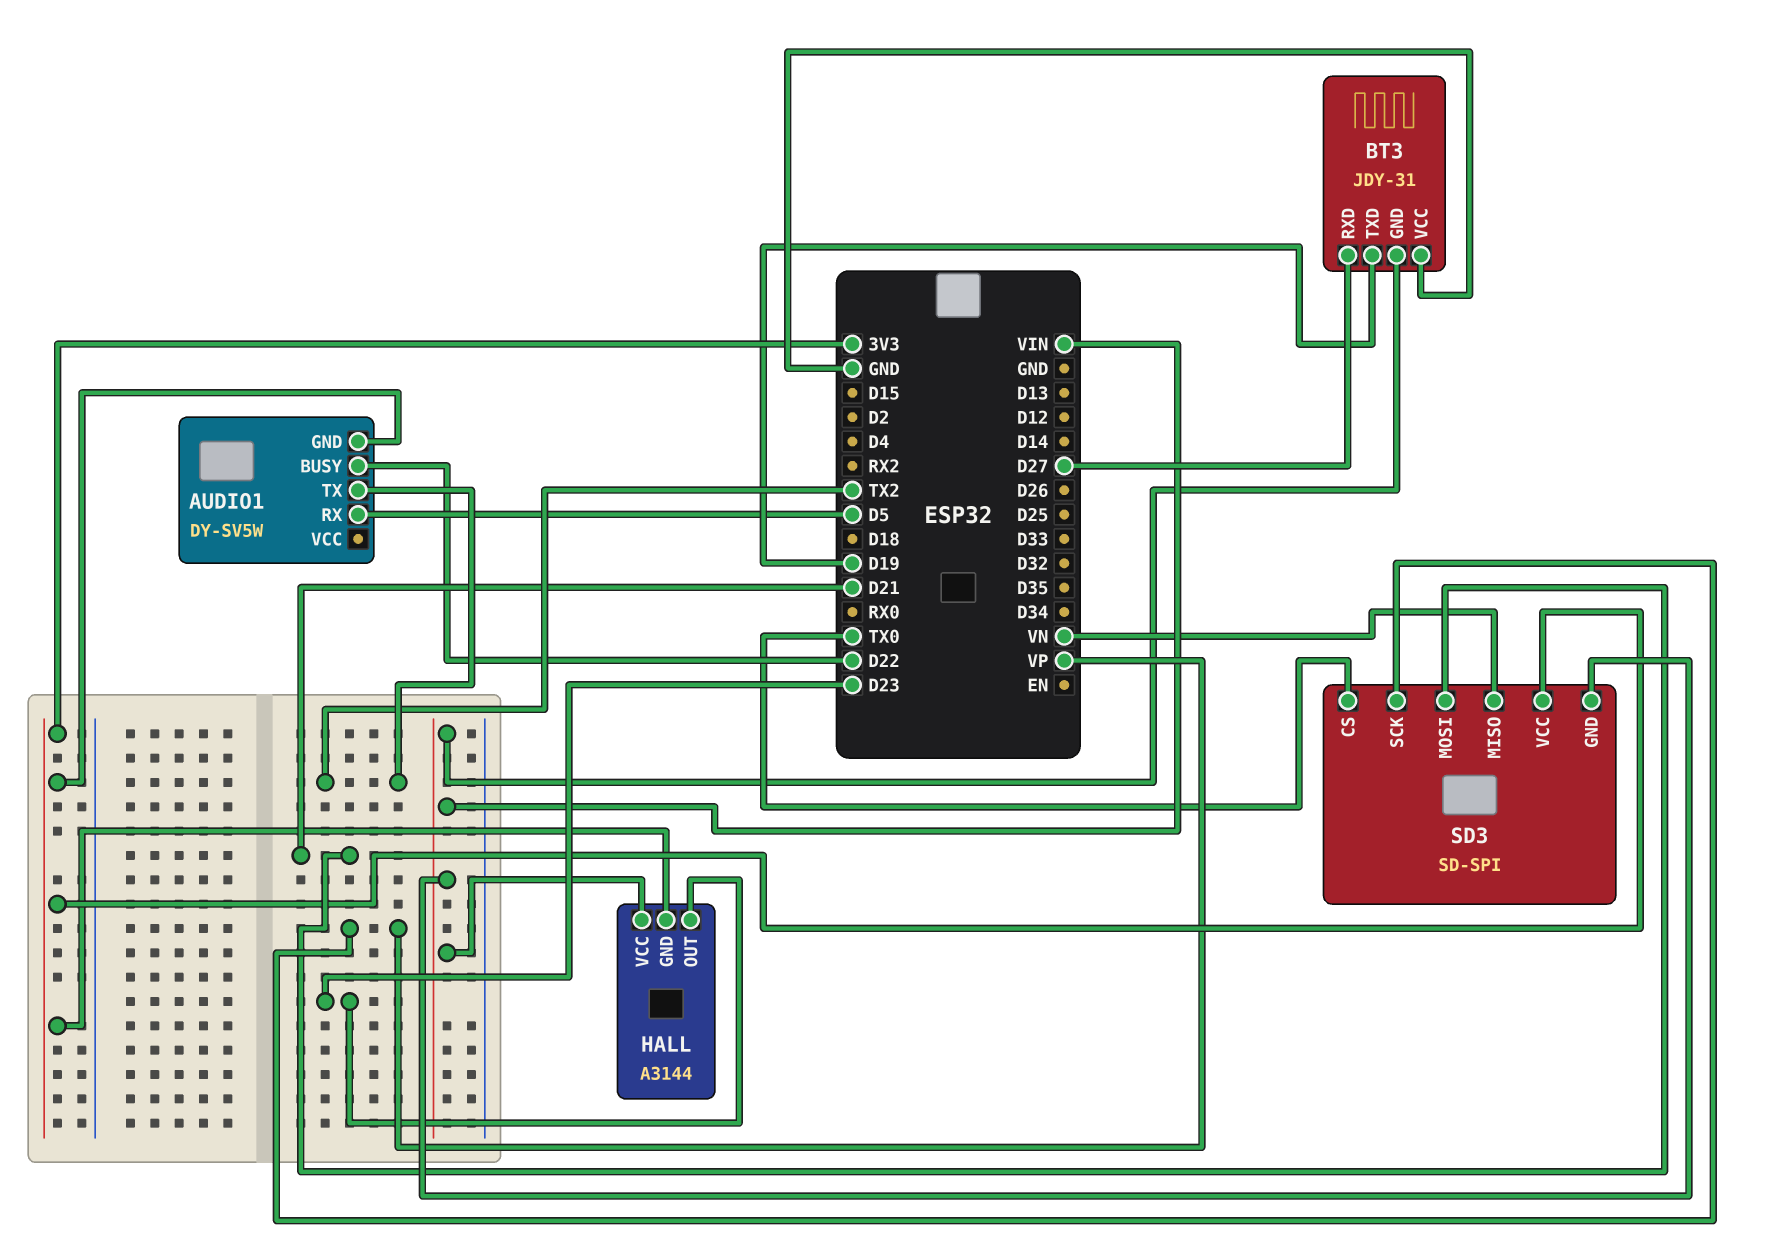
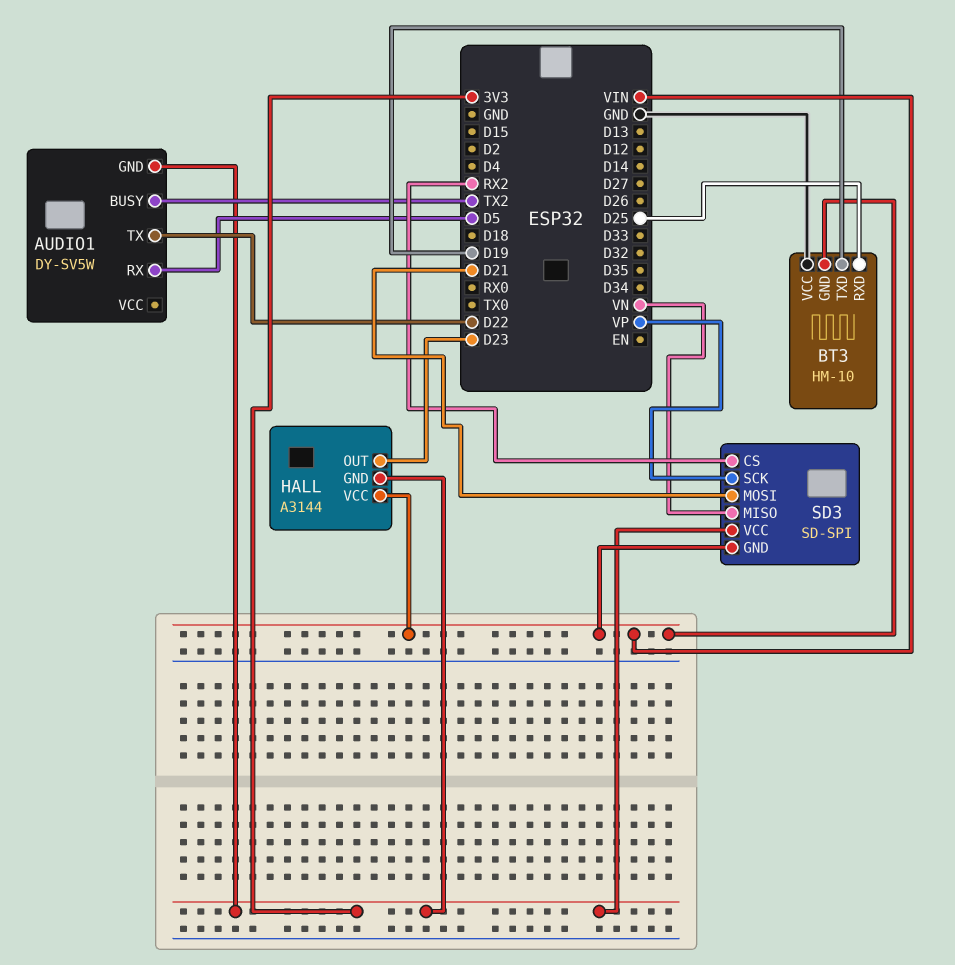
AUDIO1 pin BUSY: D22 -> TX2
AUDIO1 pin TX: TX2 -> D22
BT3: JDY-31 -> HM-10
BT3 pin RXD: D27 -> D25
SD3 pin CS: TX0 -> RX2

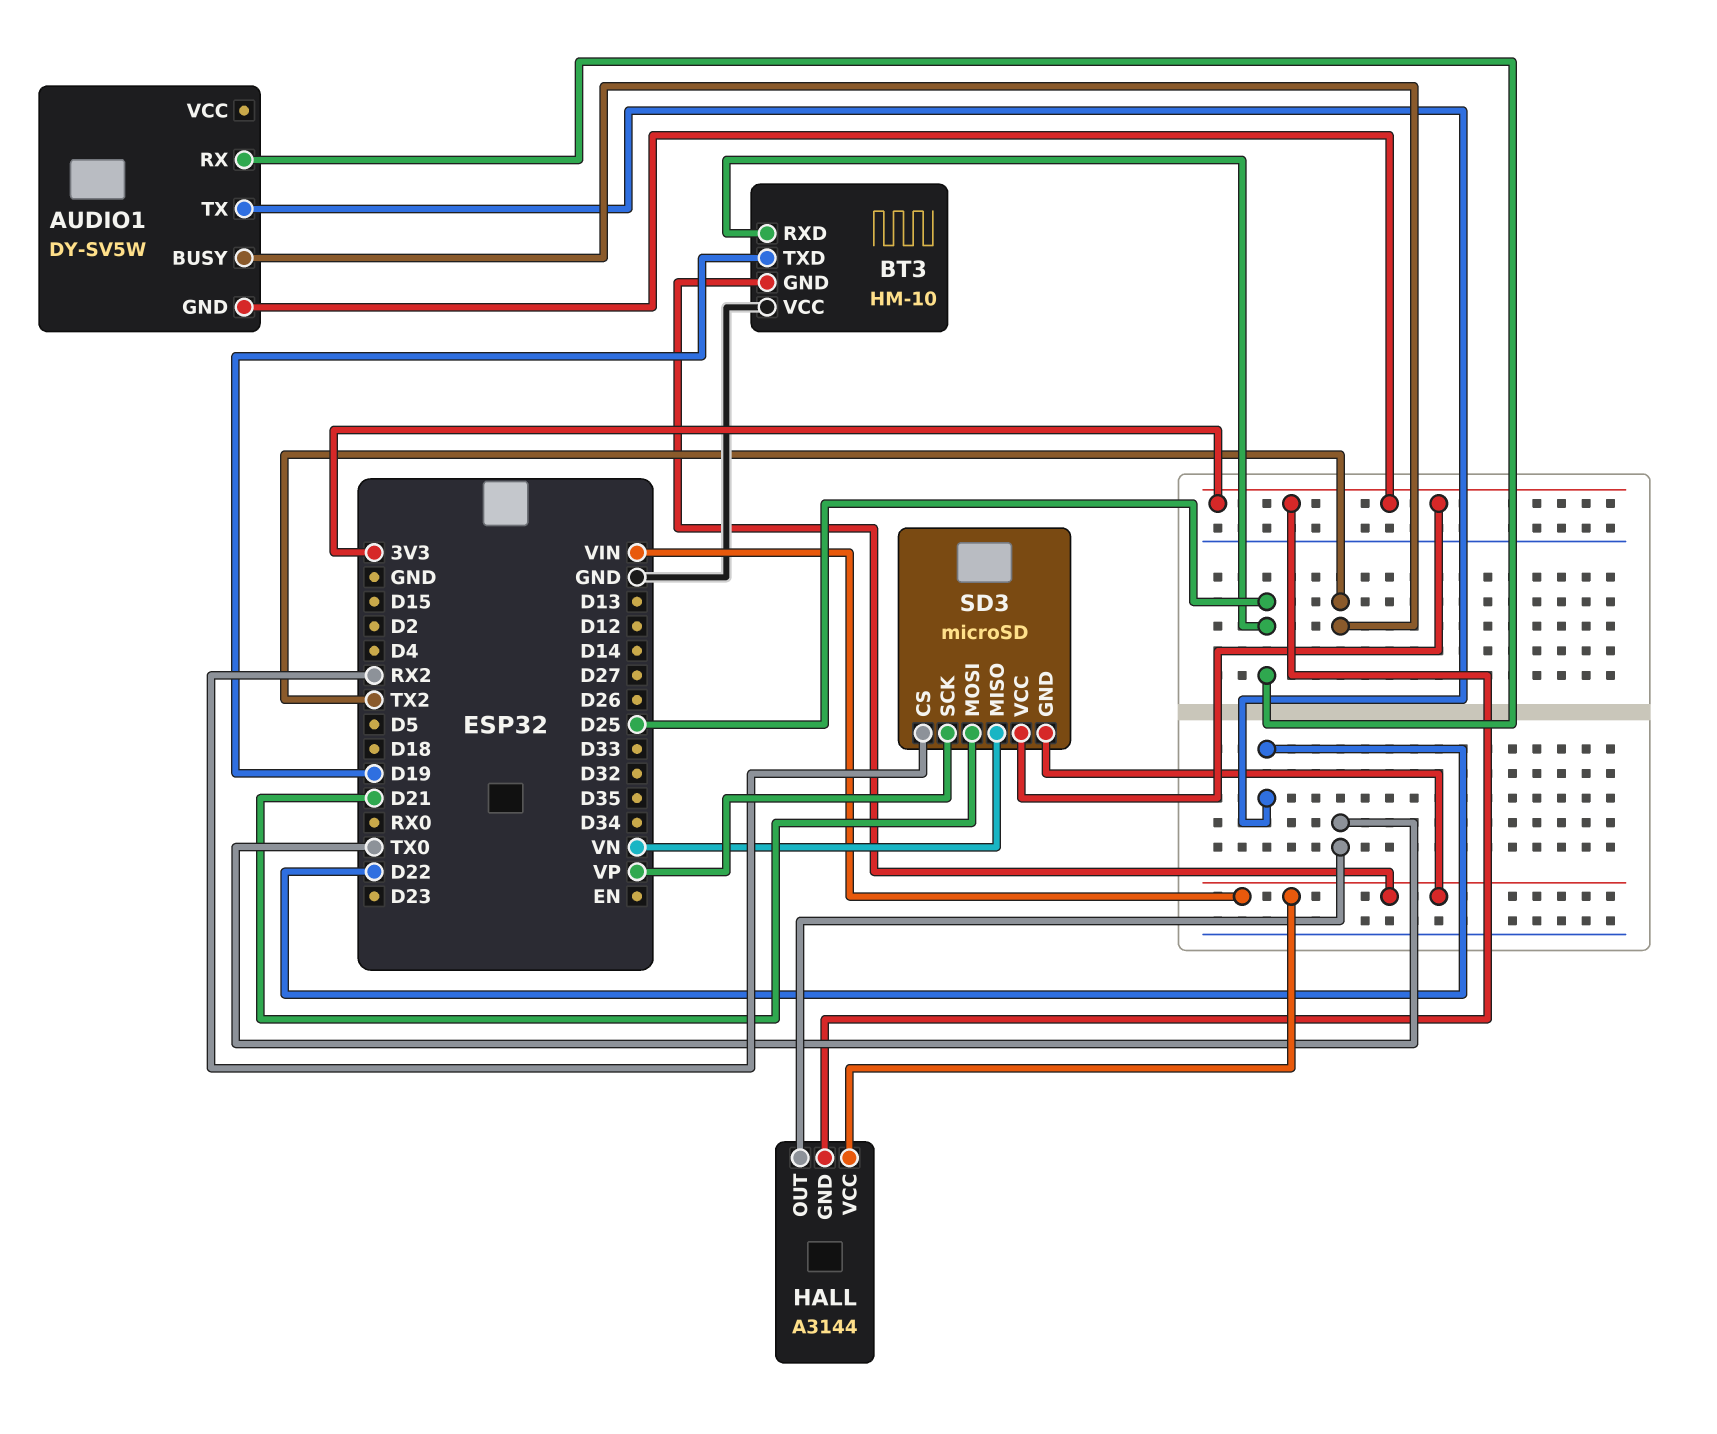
AUDIO1 pin RX: D5 -> D25
HALL pin OUT: D23 -> TX0
SD3: SD-SPI -> microSD

